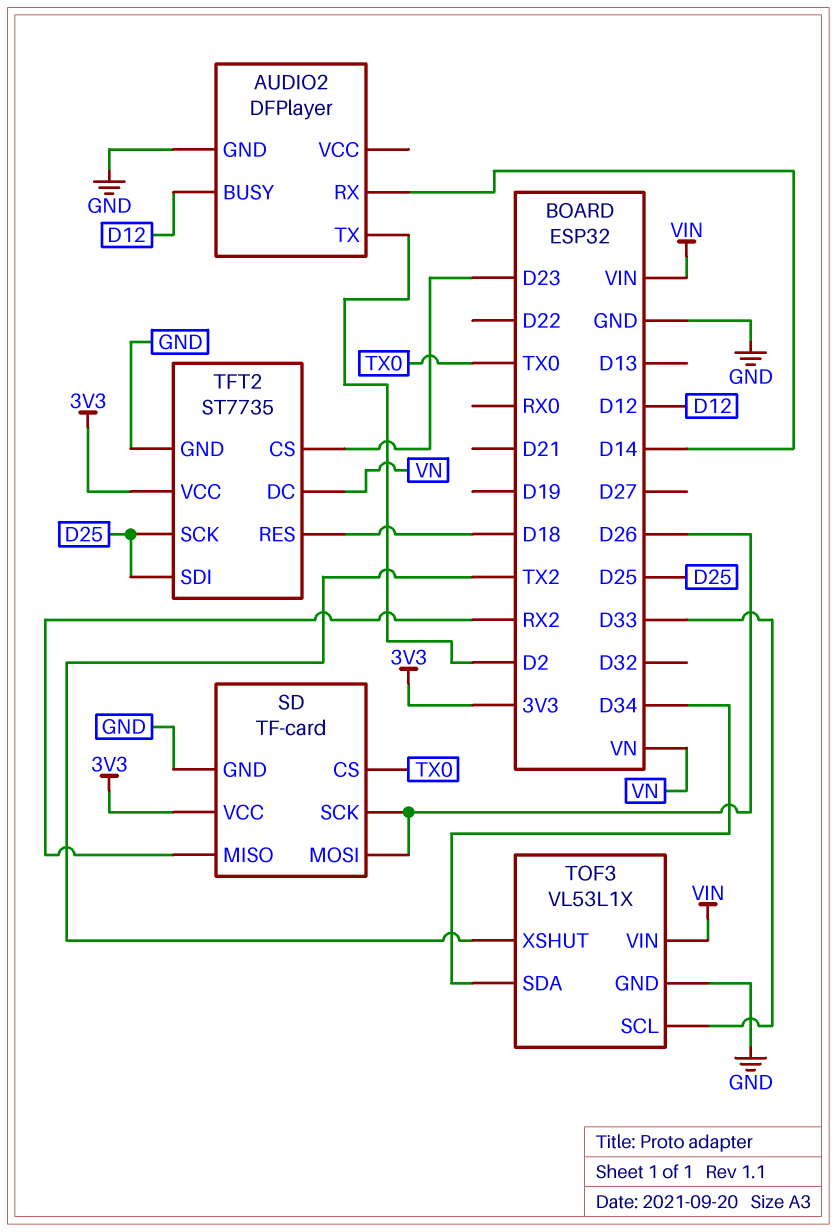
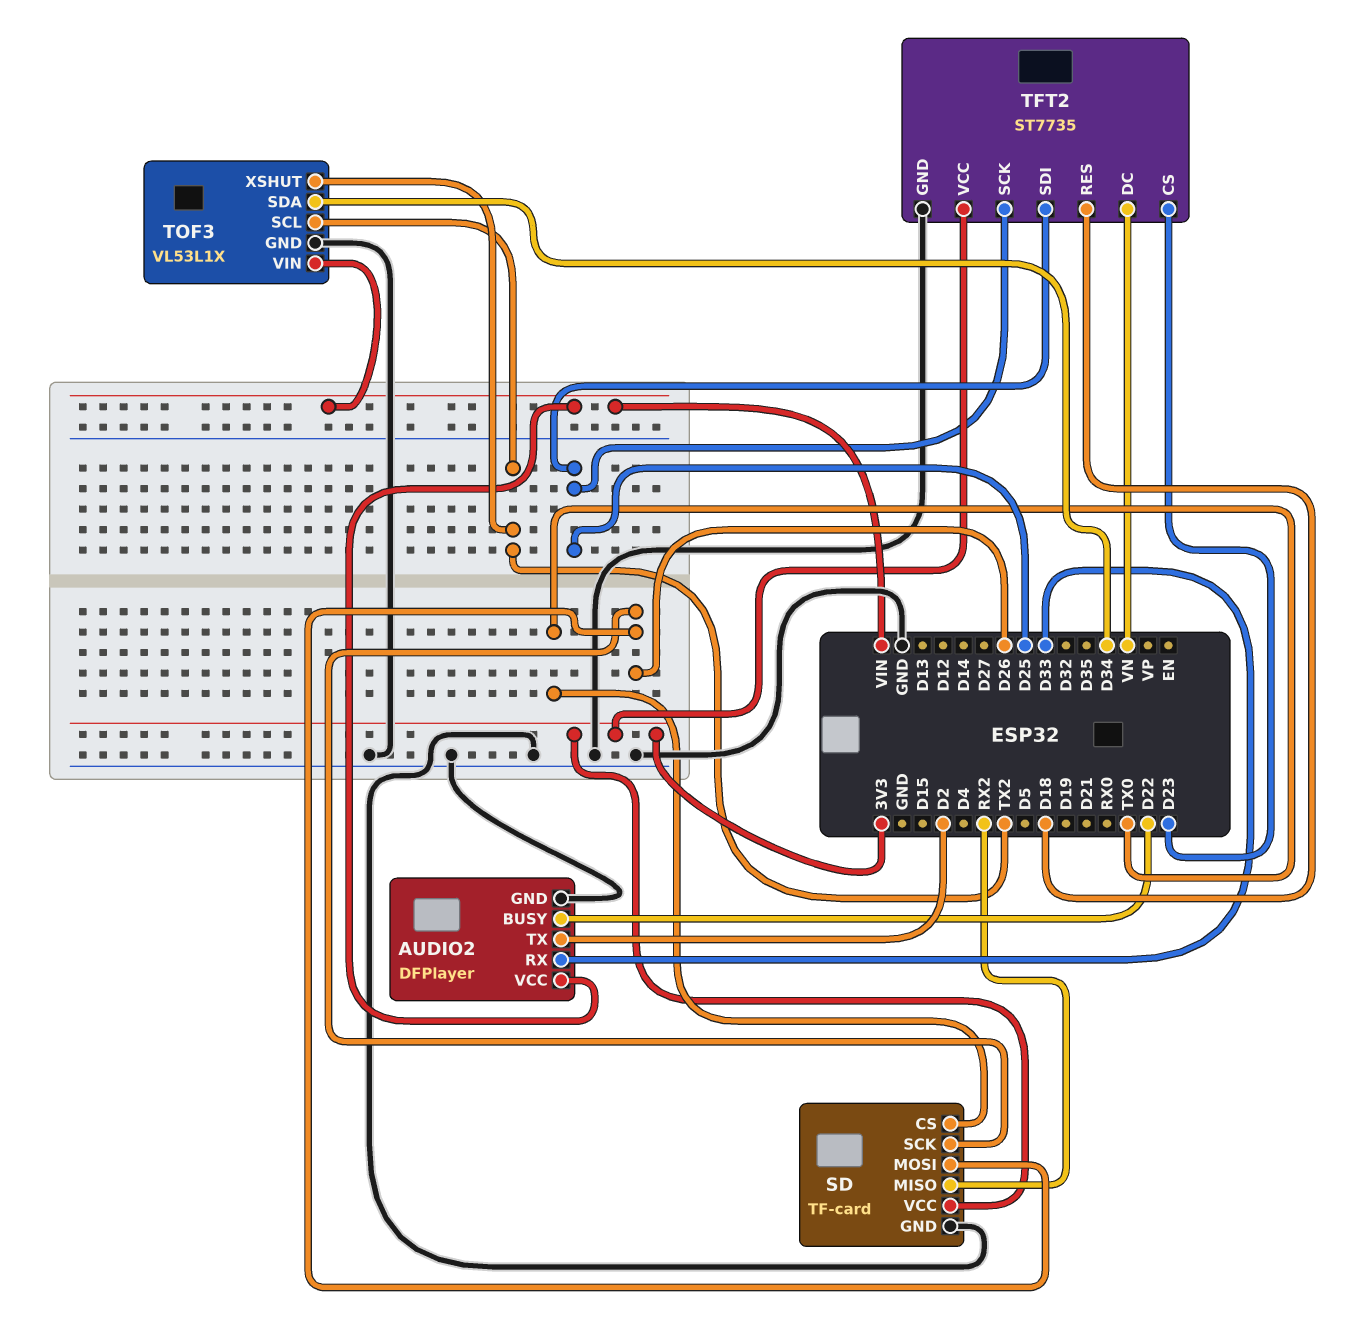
AUDIO2 pin BUSY: D12 -> D22
AUDIO2 pin RX: D14 -> D33
AUDIO2 pin VCC: none -> VIN
TOF3 pin SCL: D33 -> TX2

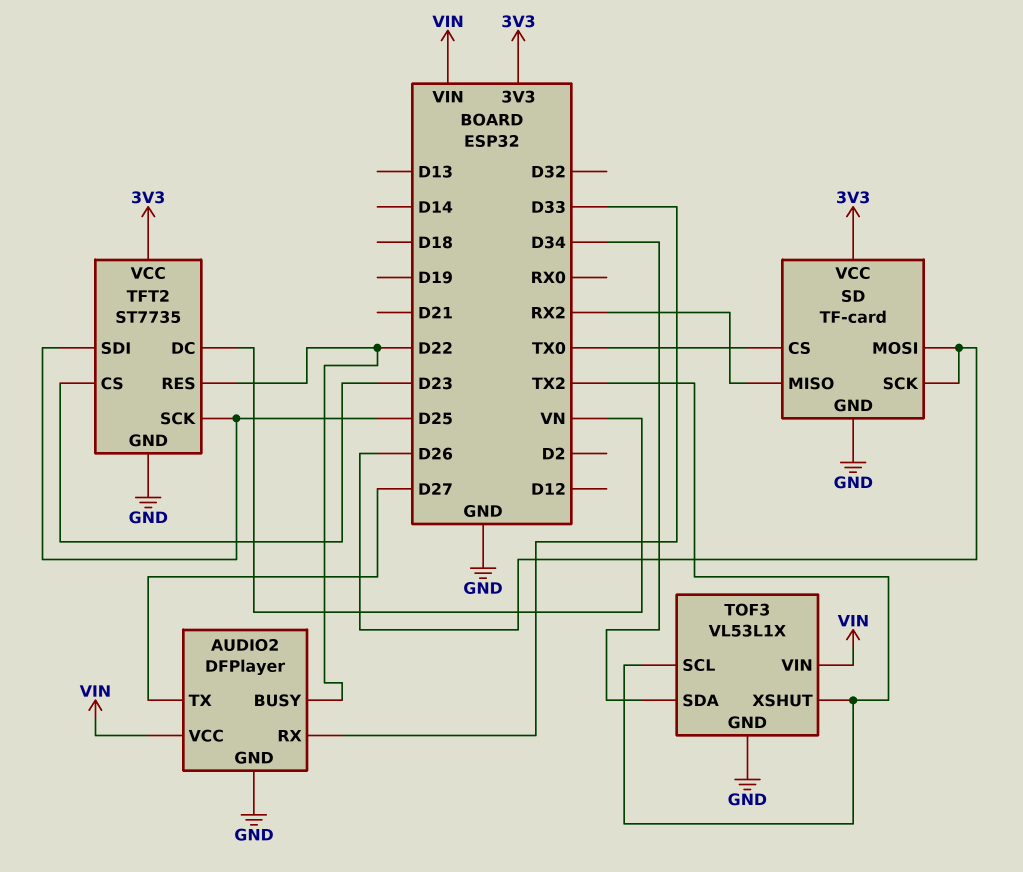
AUDIO2 pin TX: D2 -> D27
TFT2 pin RES: D18 -> D22

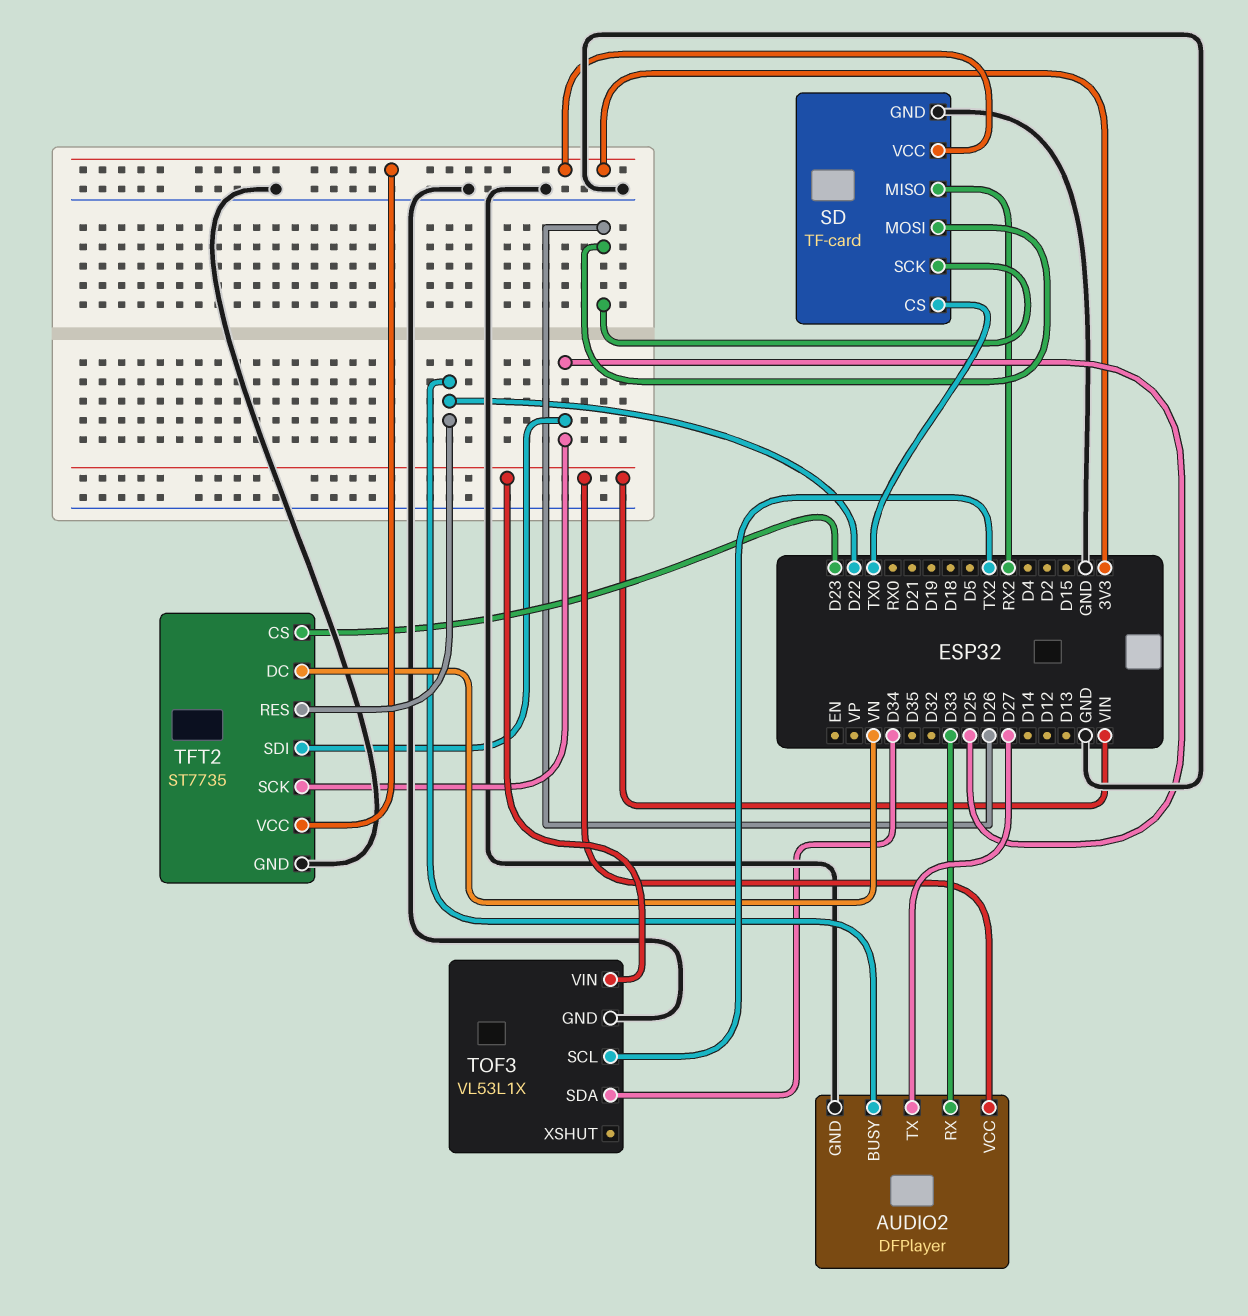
TOF3 pin XSHUT: TX2 -> none

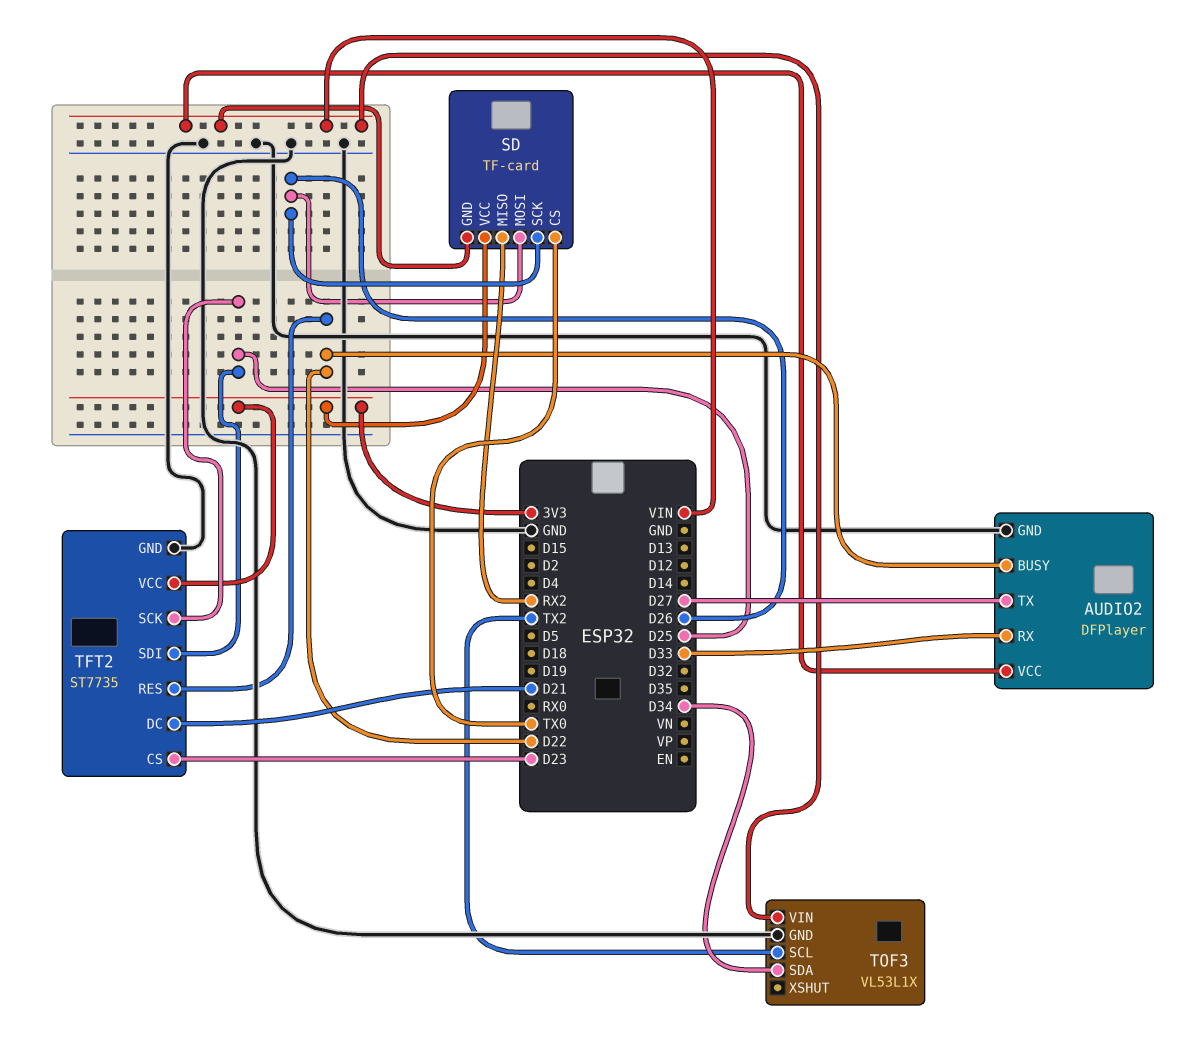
SD pin GND: GND -> VIN
TFT2 pin DC: VN -> D21

